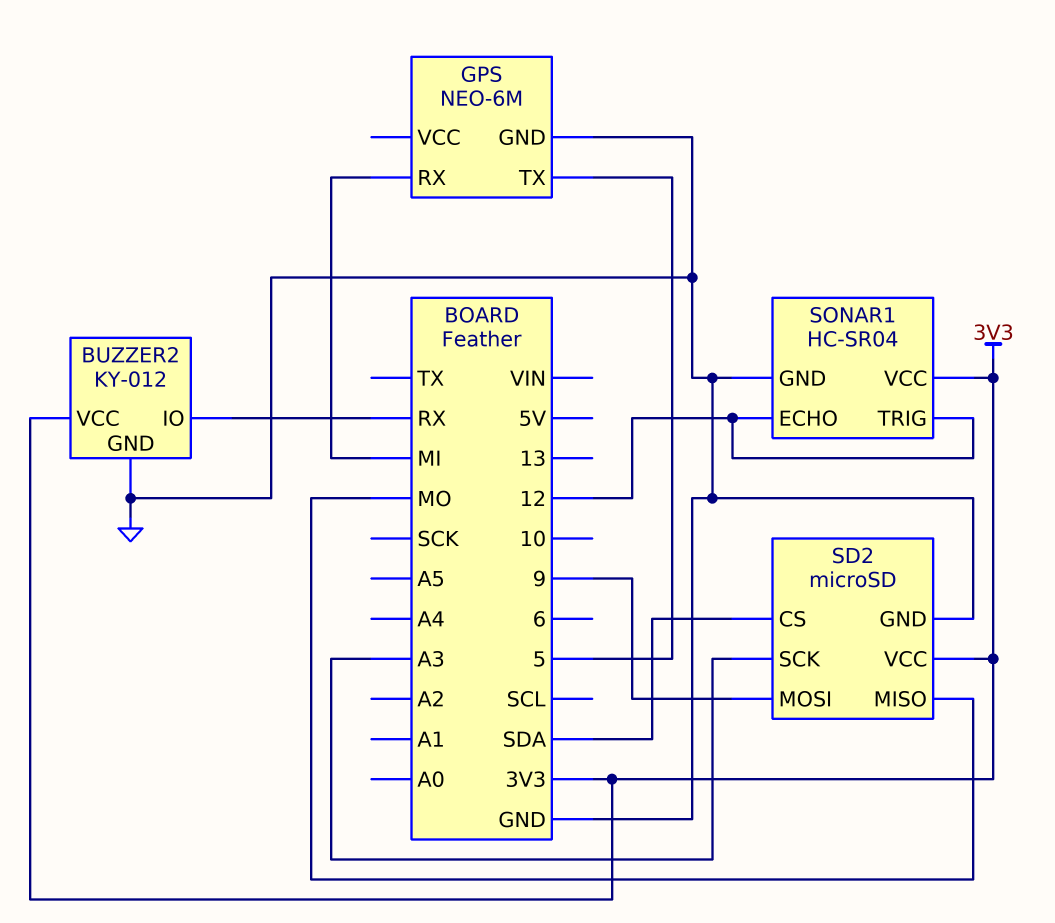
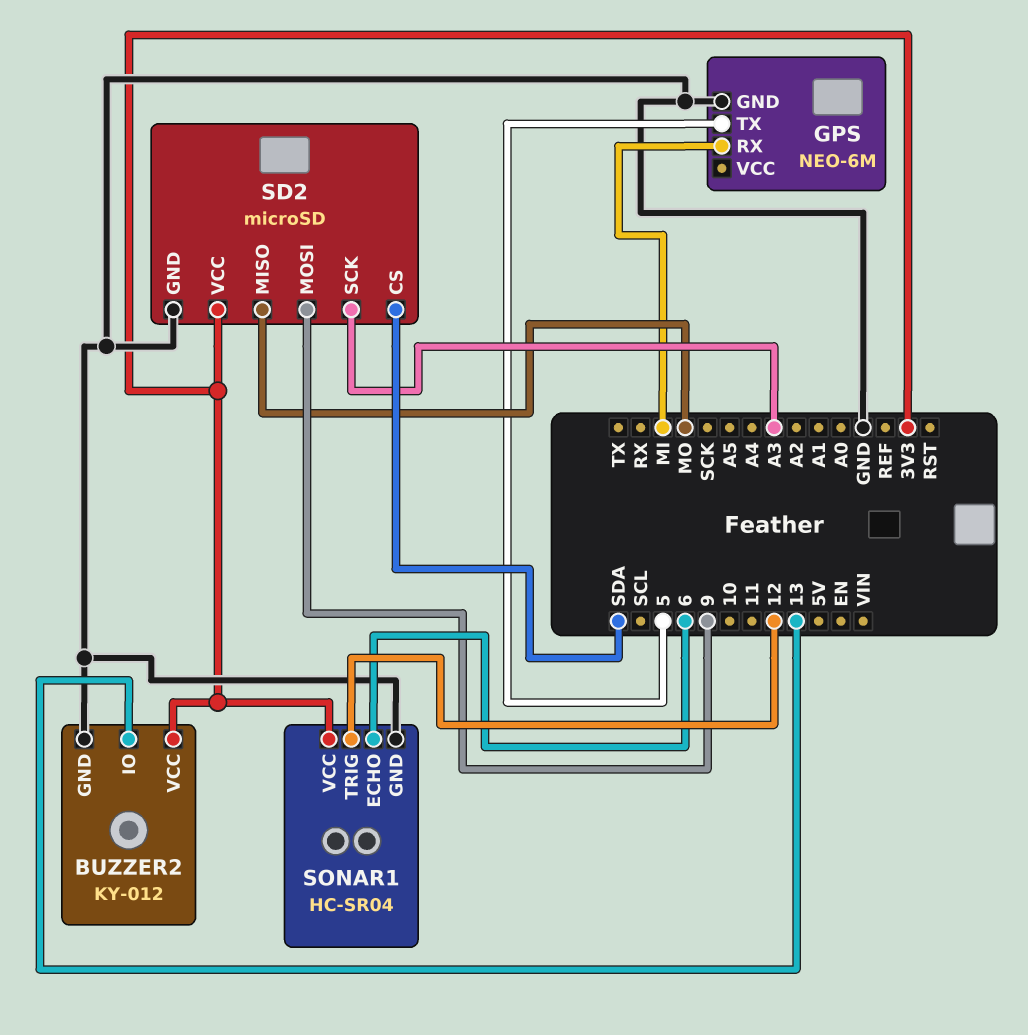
BUZZER2 pin IO: RX -> 13
SONAR1 pin ECHO: 12 -> 6

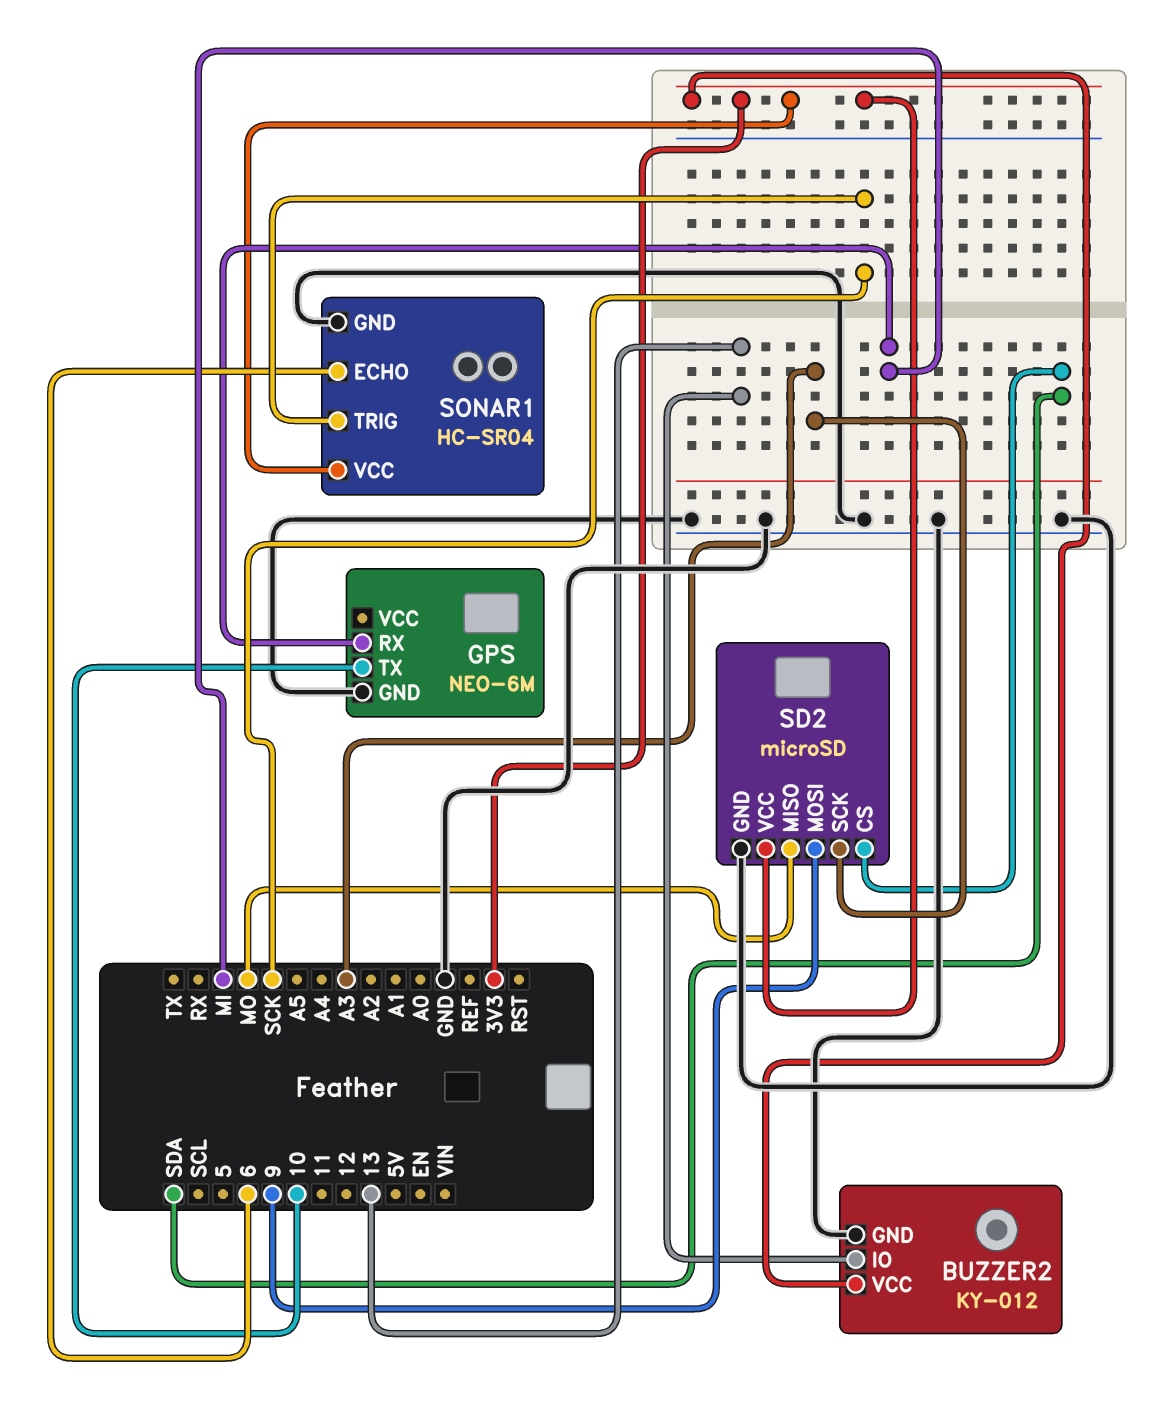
GPS pin TX: 5 -> 10
SONAR1 pin TRIG: 12 -> SCK

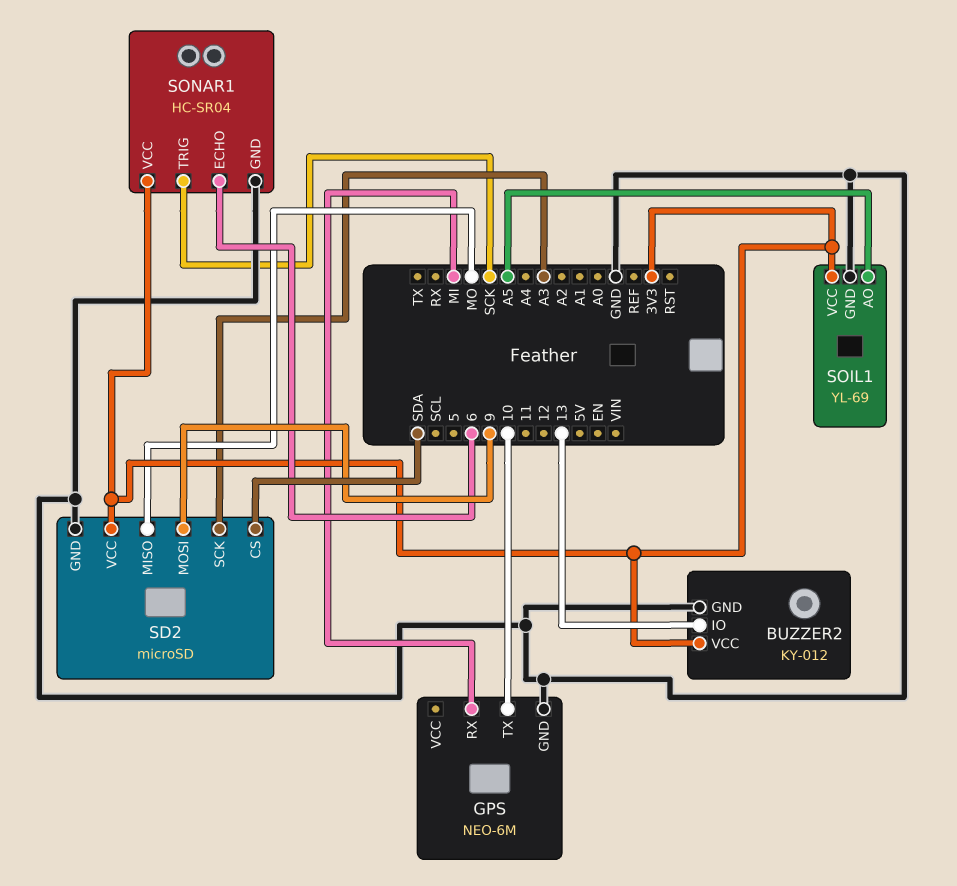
SOIL1: none -> YL-69
SOIL1 pin AO: none -> A5
SOIL1 pin GND: none -> GND
SOIL1 pin VCC: none -> 3V3

